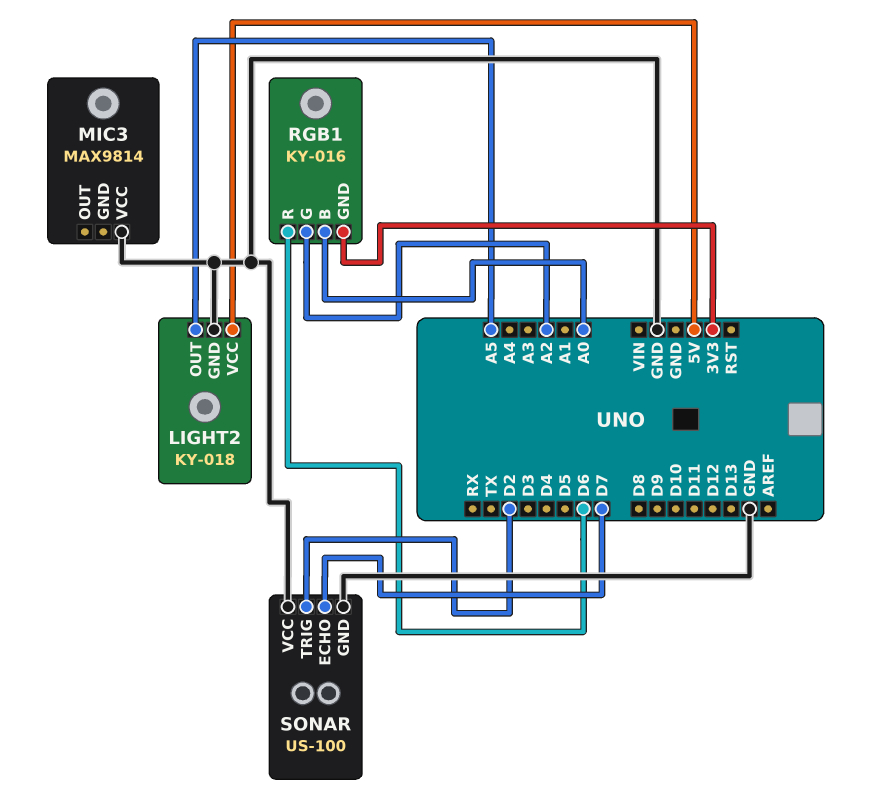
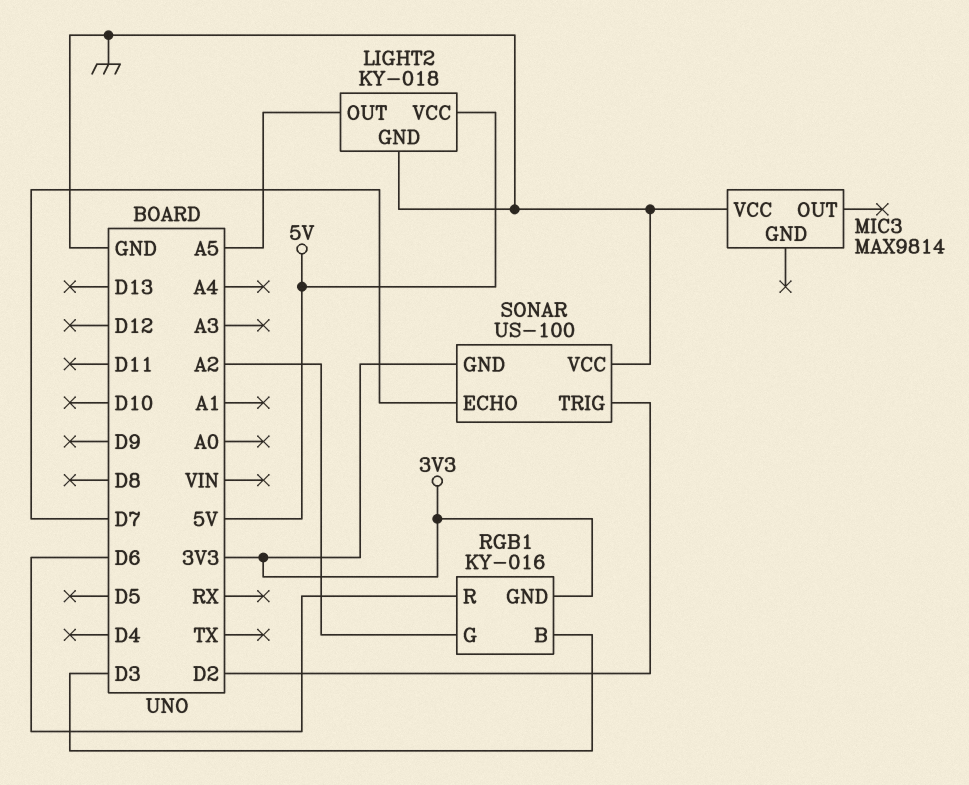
RGB1 pin B: A0 -> D3
SONAR pin GND: GND -> 3V3

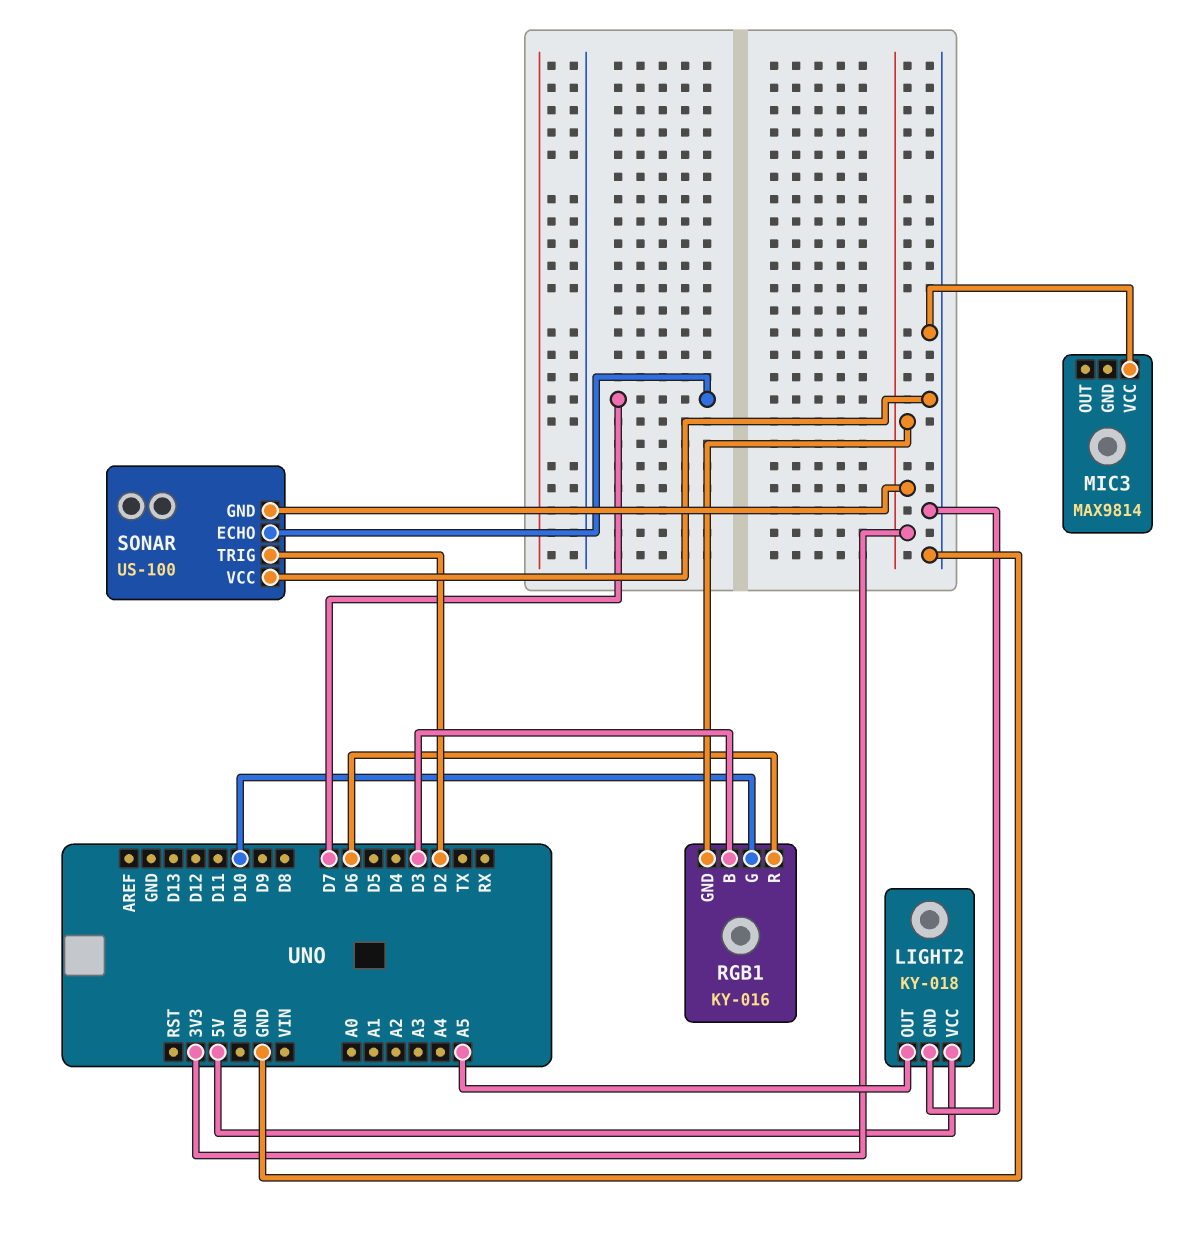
RGB1 pin G: A2 -> D10

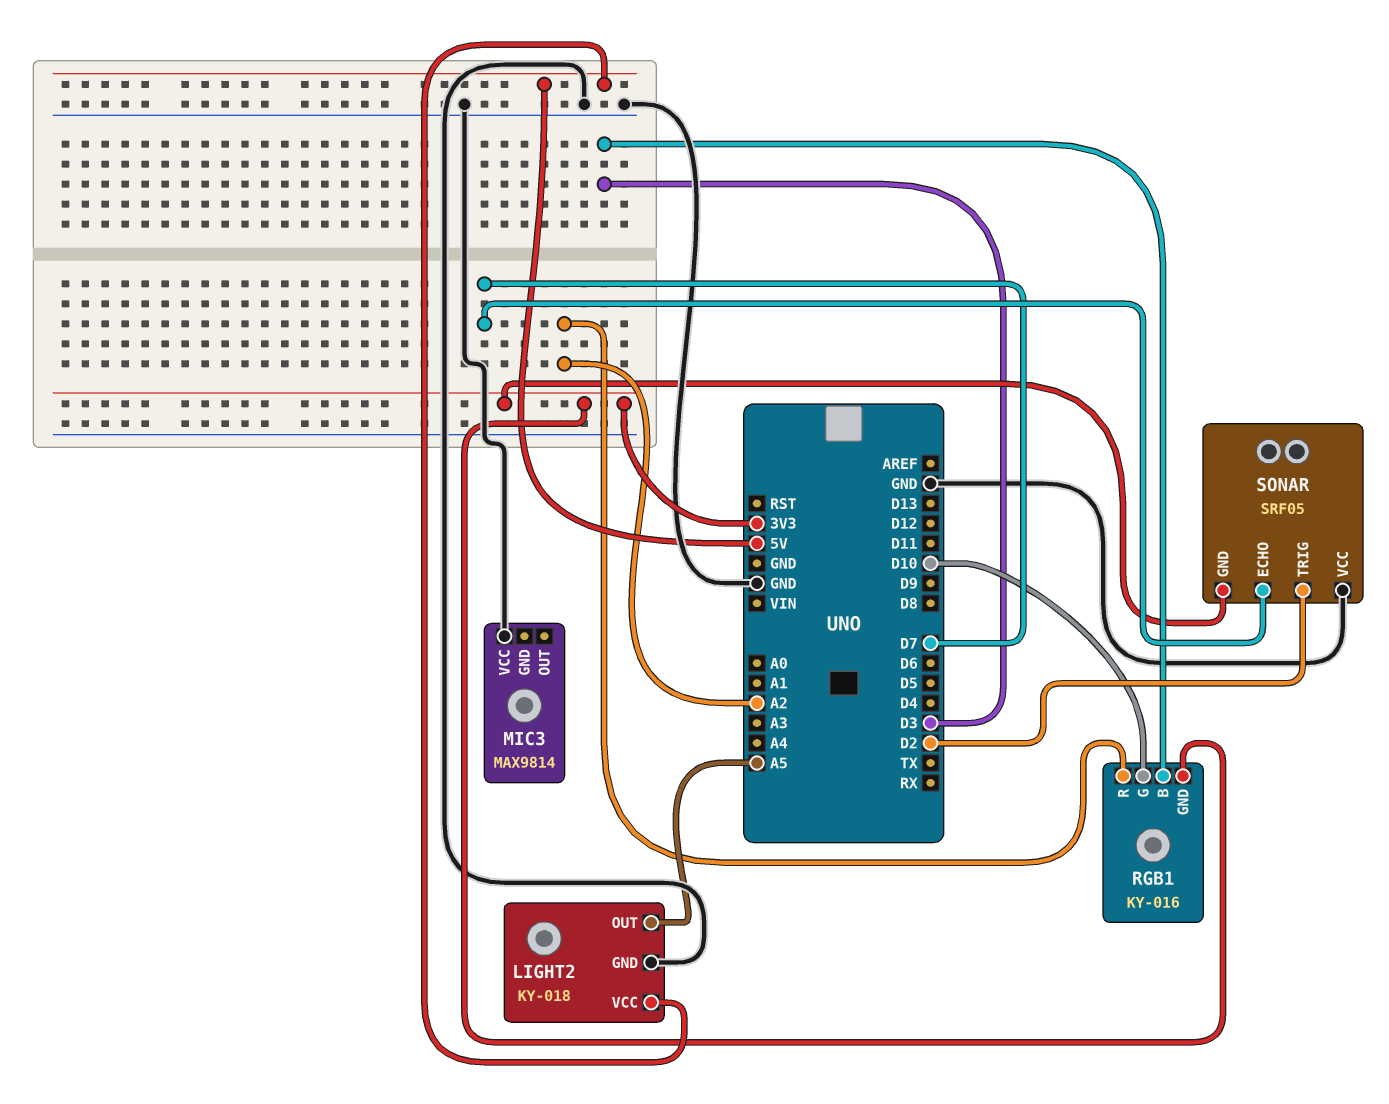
RGB1 pin R: D6 -> A2
SONAR: US-100 -> SRF05

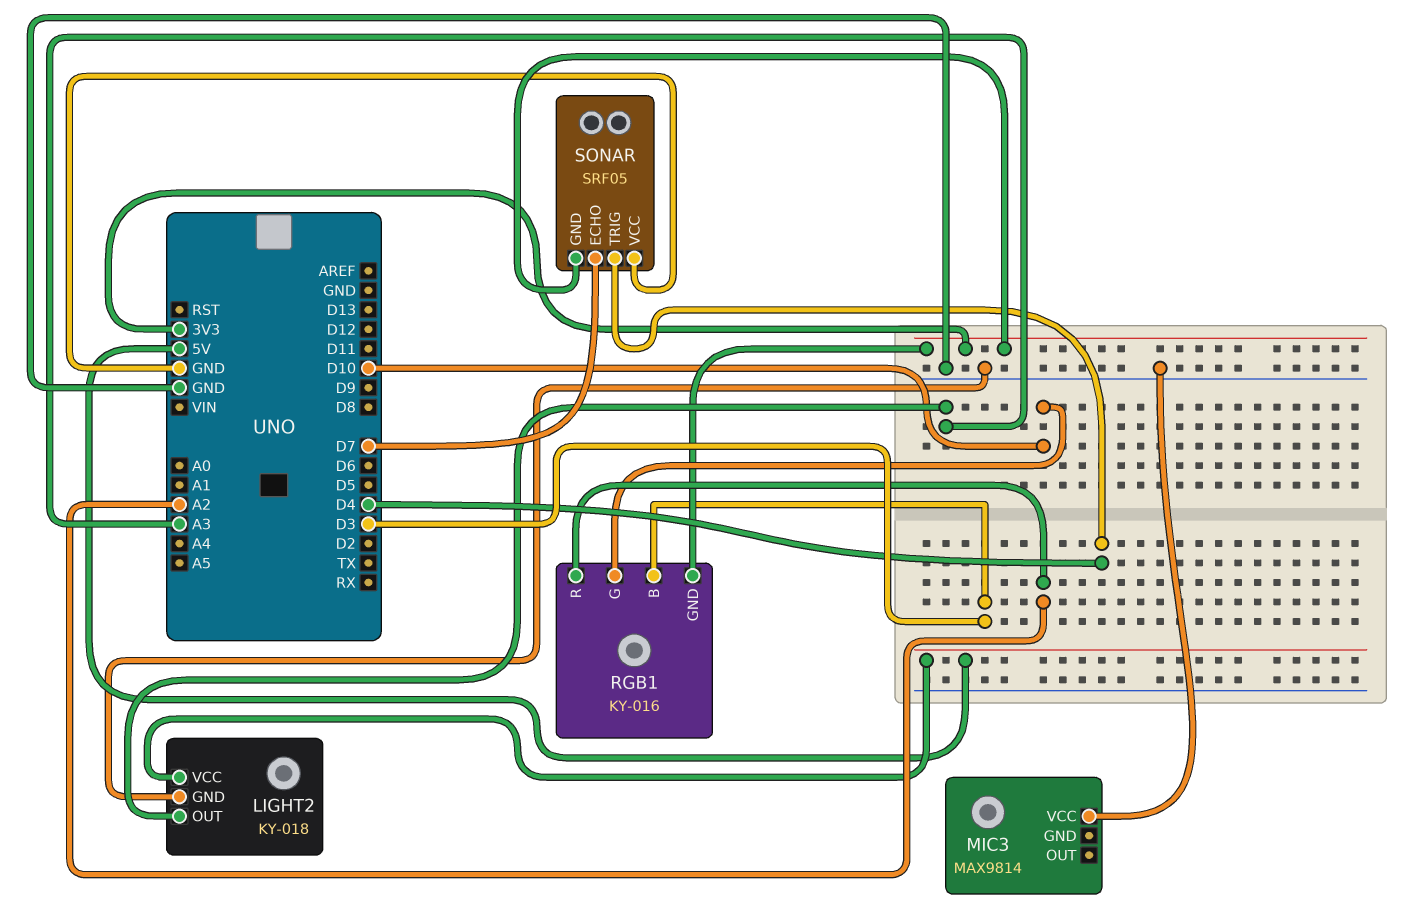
LIGHT2 pin OUT: A5 -> A3
SONAR pin TRIG: D2 -> D4

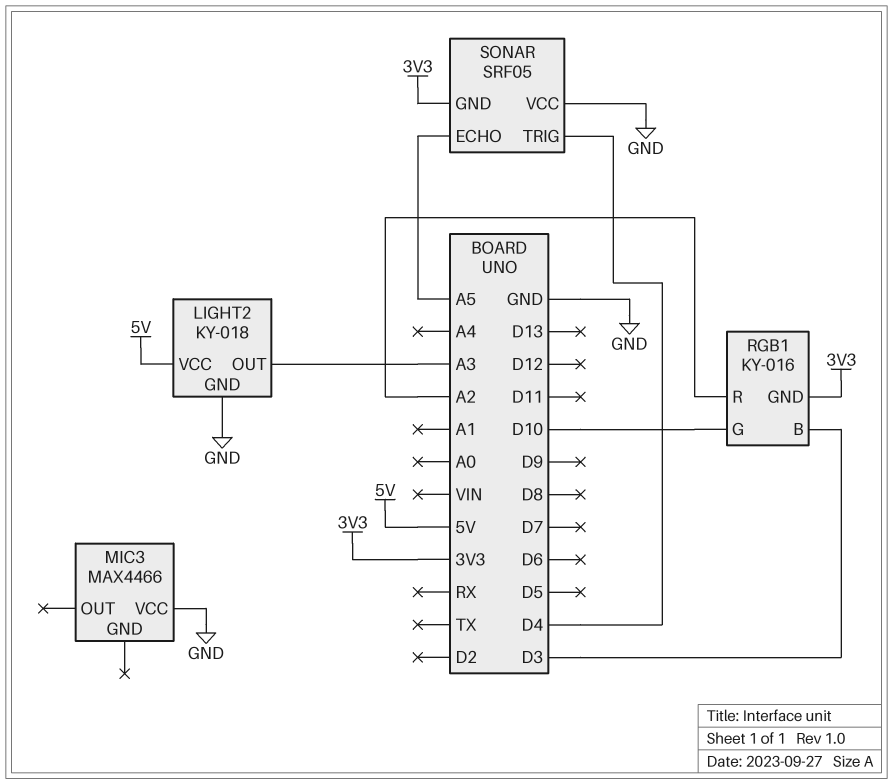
MIC3: MAX9814 -> MAX4466
SONAR pin ECHO: D7 -> A5

